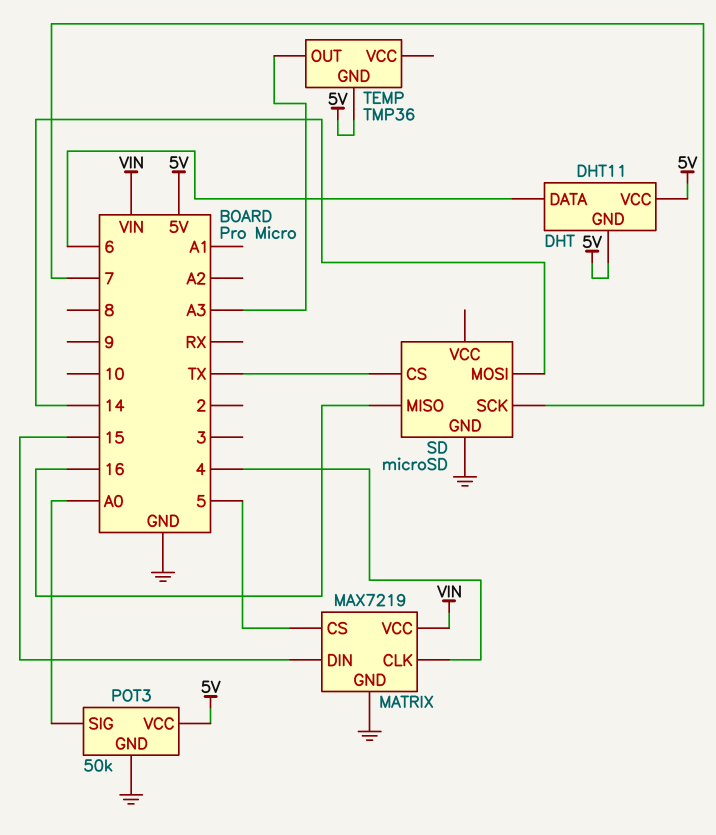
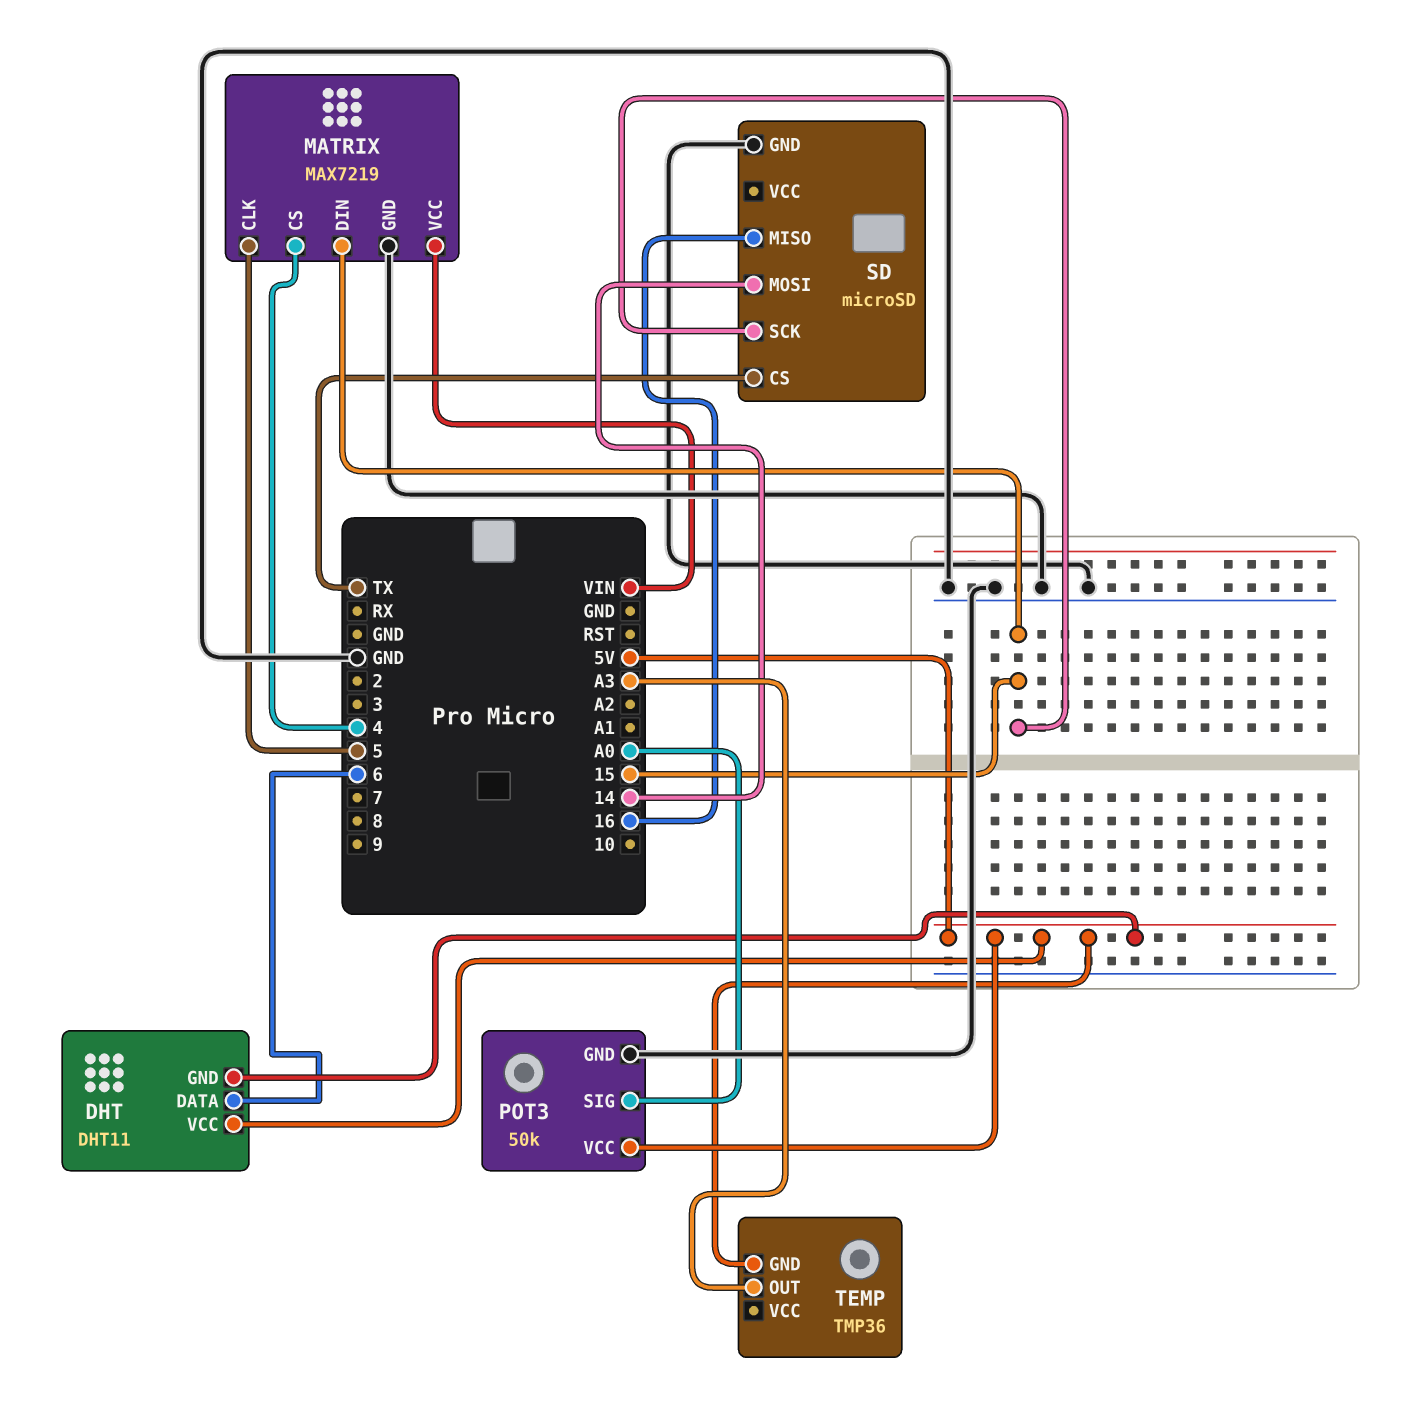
MATRIX pin CLK: 4 -> 5
MATRIX pin CS: 5 -> 4
SD pin SCK: 7 -> 15

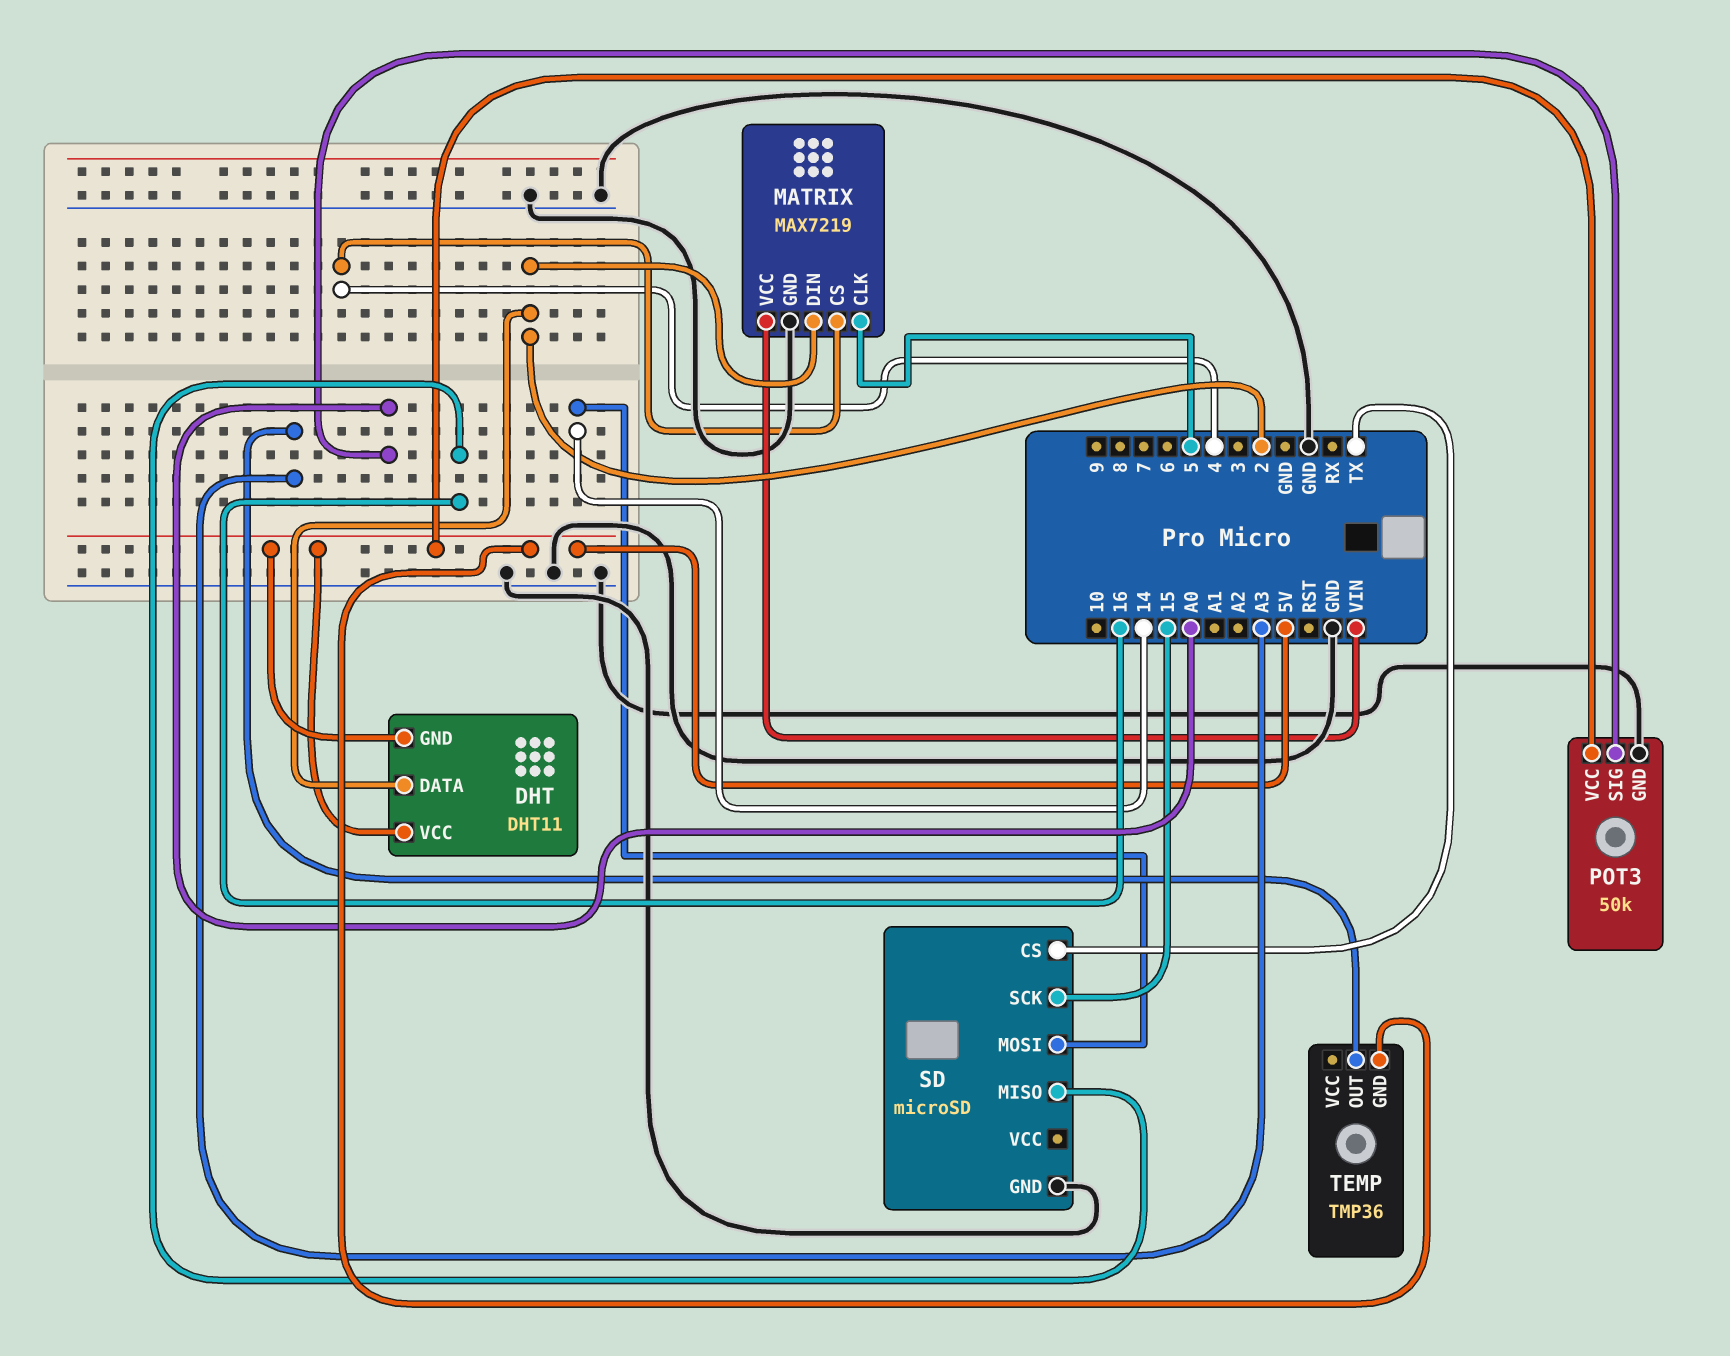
DHT pin DATA: 6 -> 2
MATRIX pin DIN: 15 -> 2

